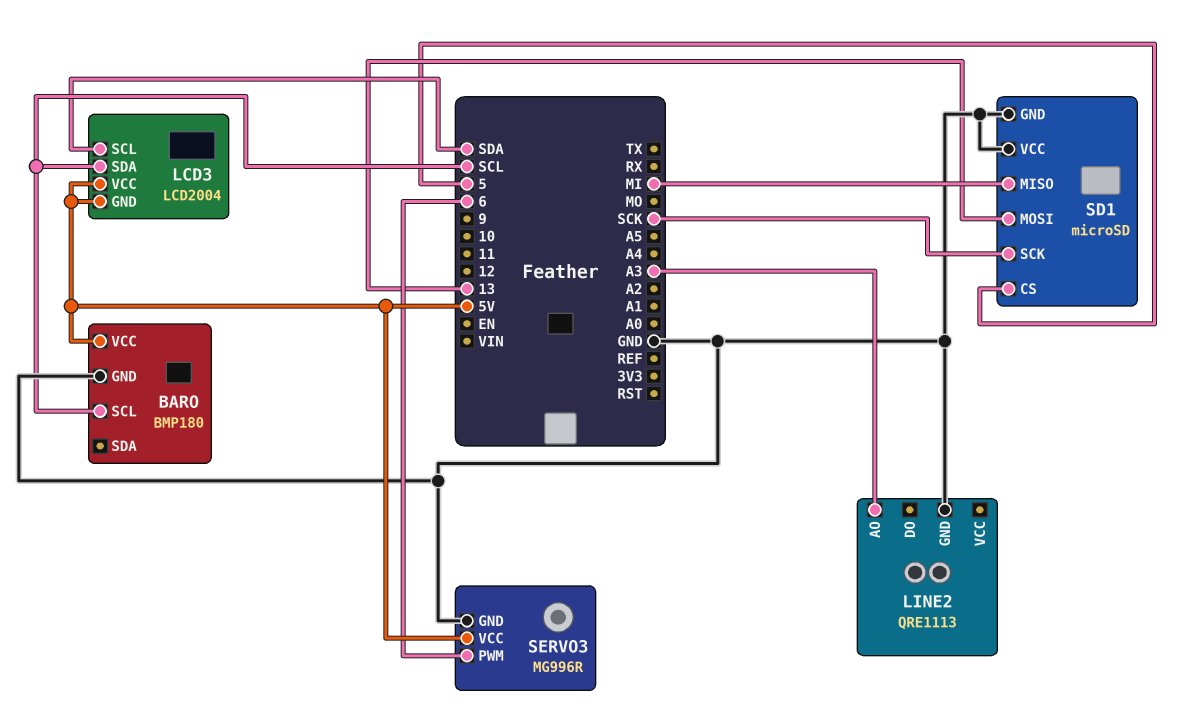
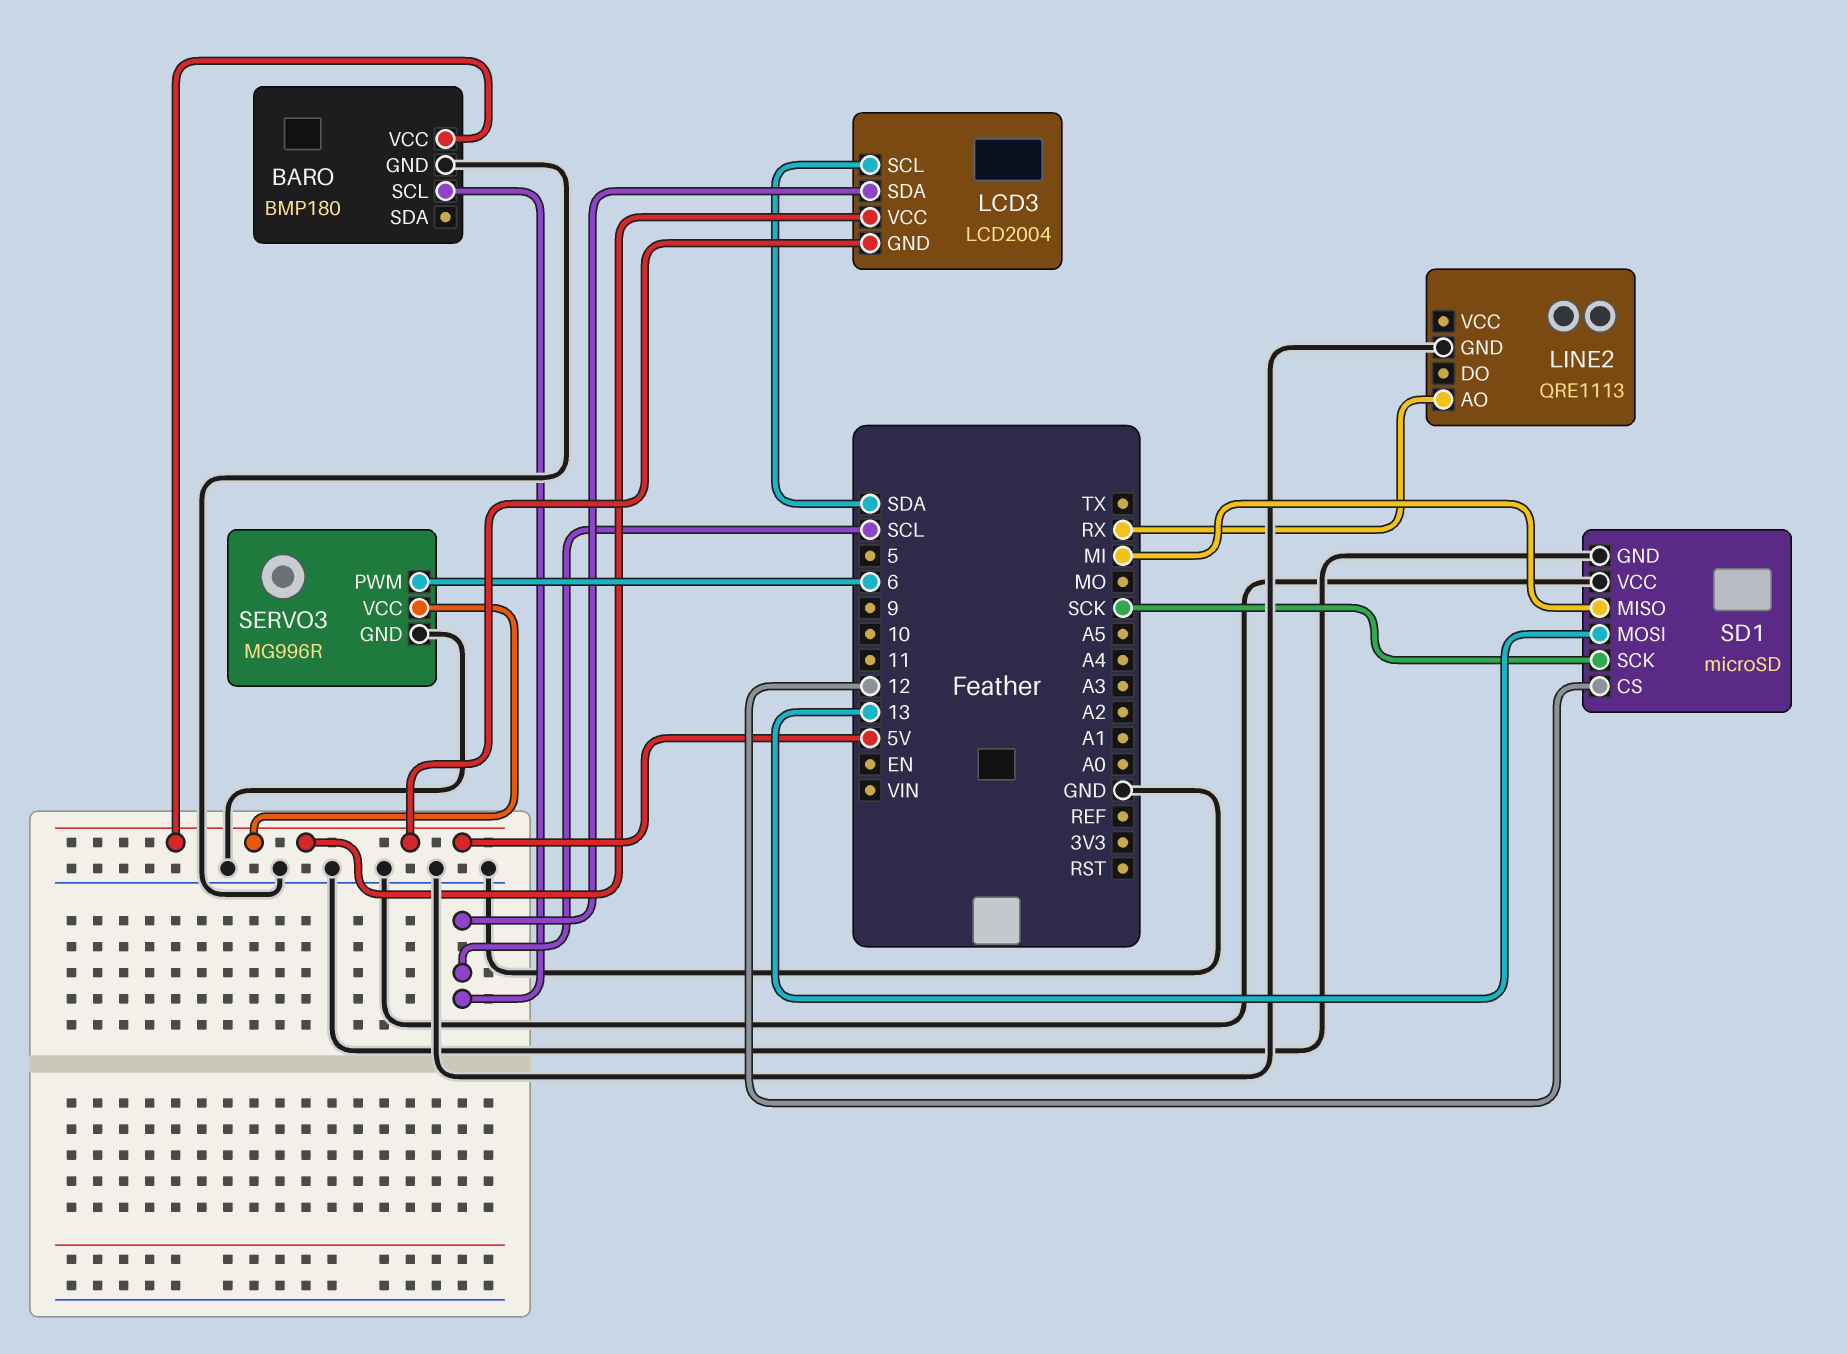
LINE2 pin AO: A3 -> RX
SD1 pin CS: 5 -> 12

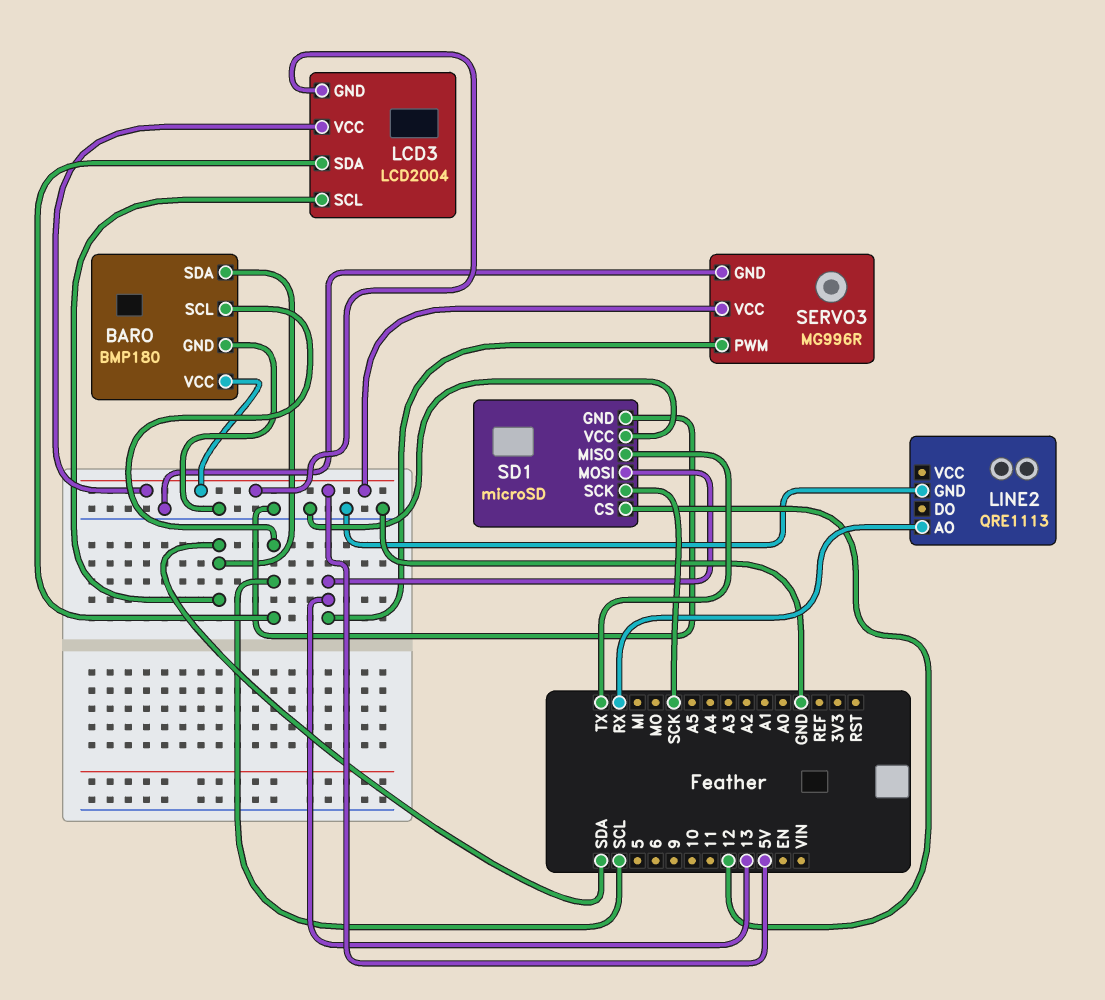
BARO pin SDA: none -> SDA
SD1 pin MISO: MI -> TX
SERVO3 pin PWM: 6 -> 13

